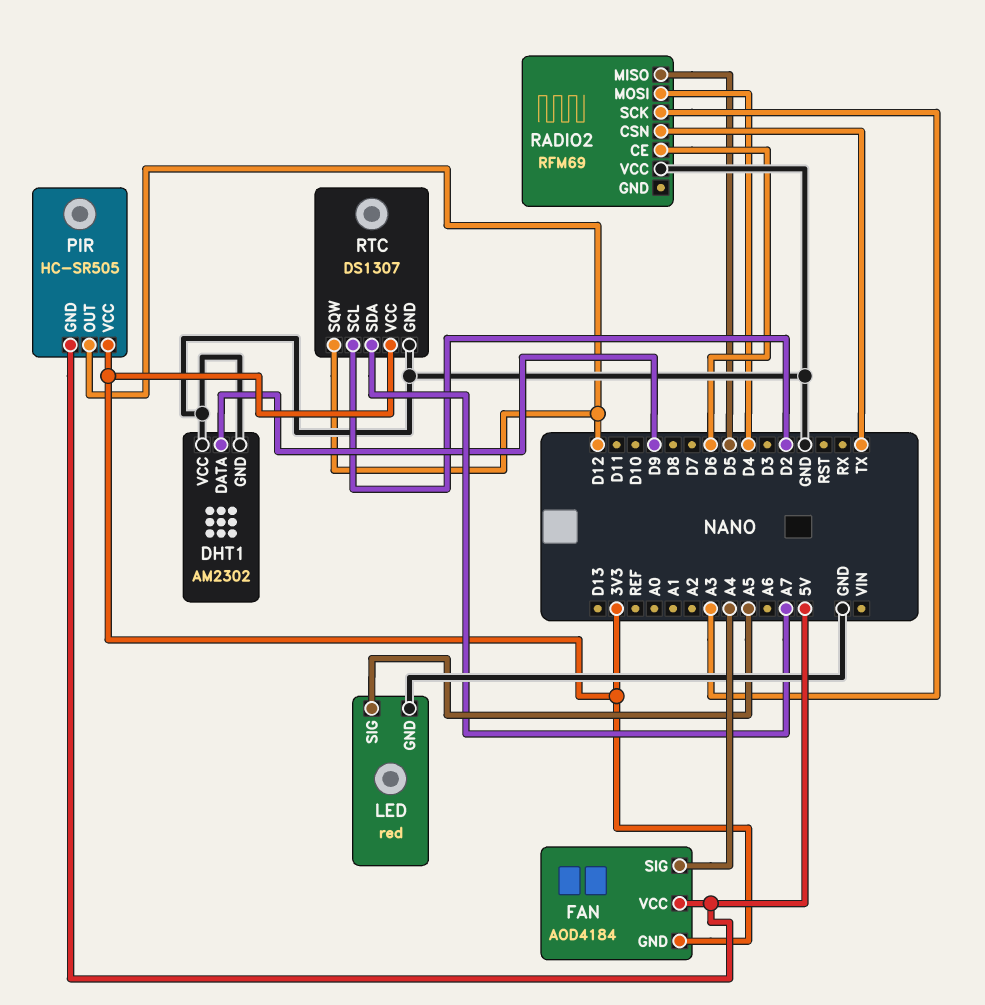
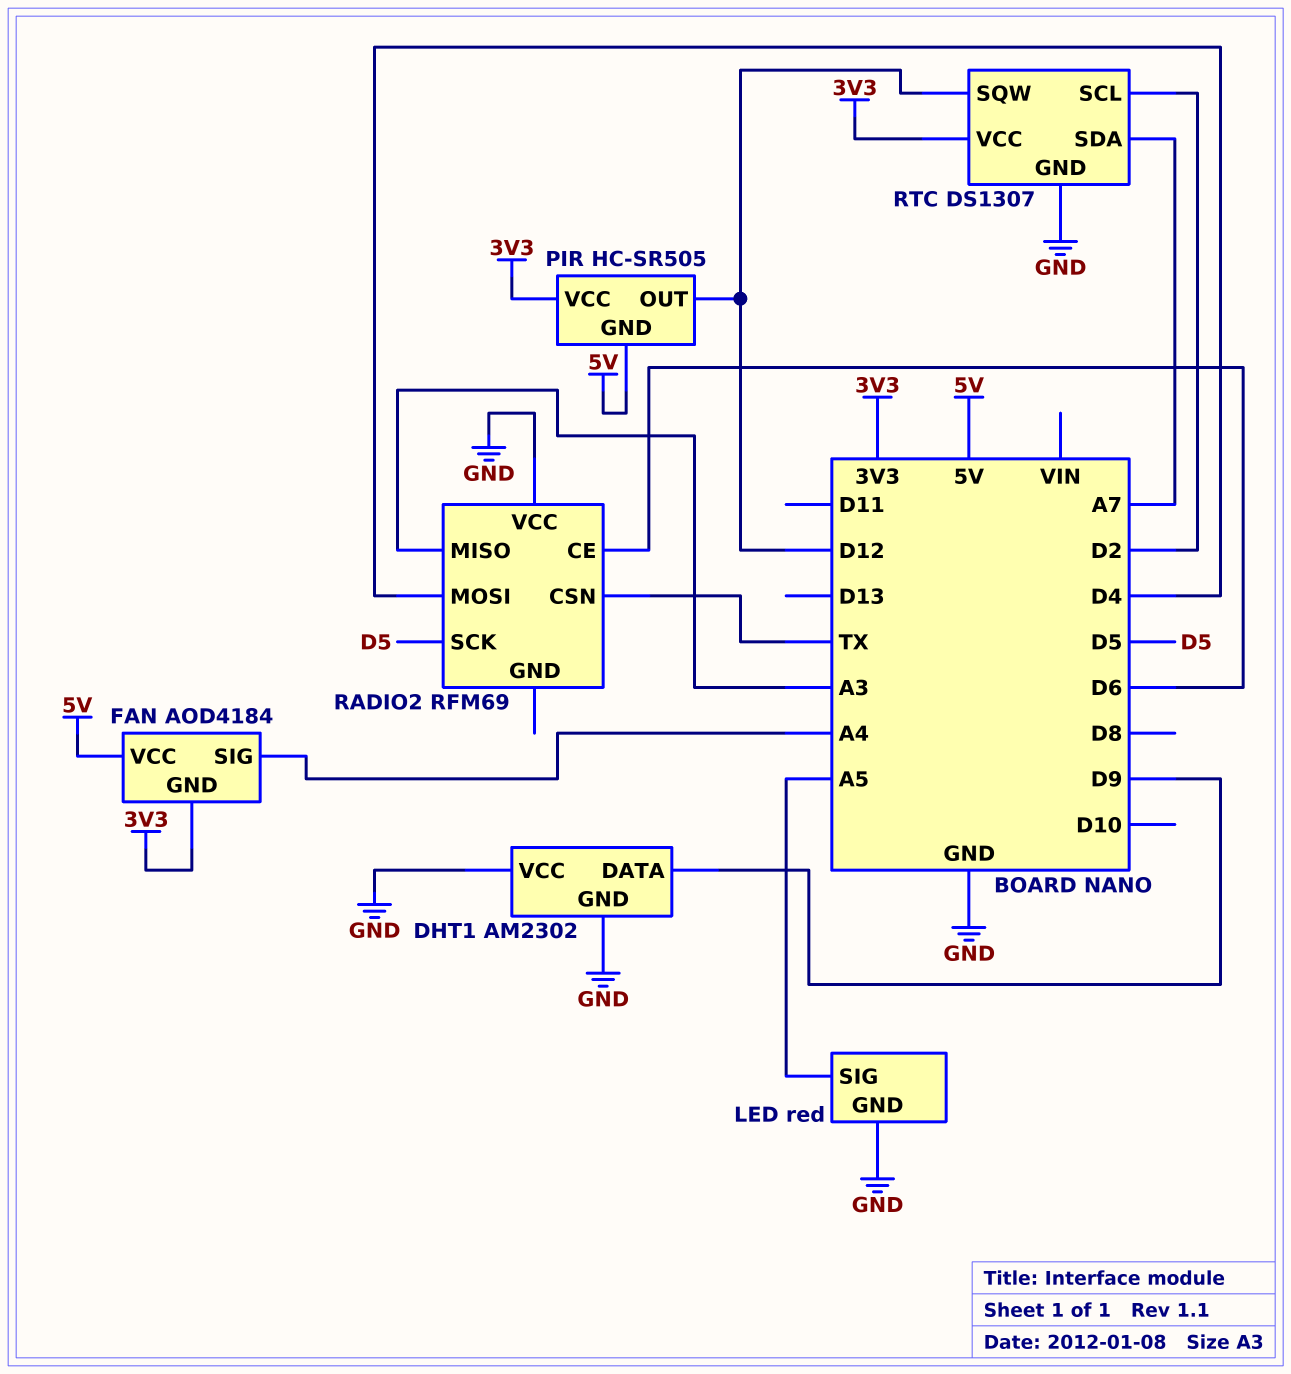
RADIO2 pin MISO: D5 -> A3
RADIO2 pin SCK: A3 -> D5

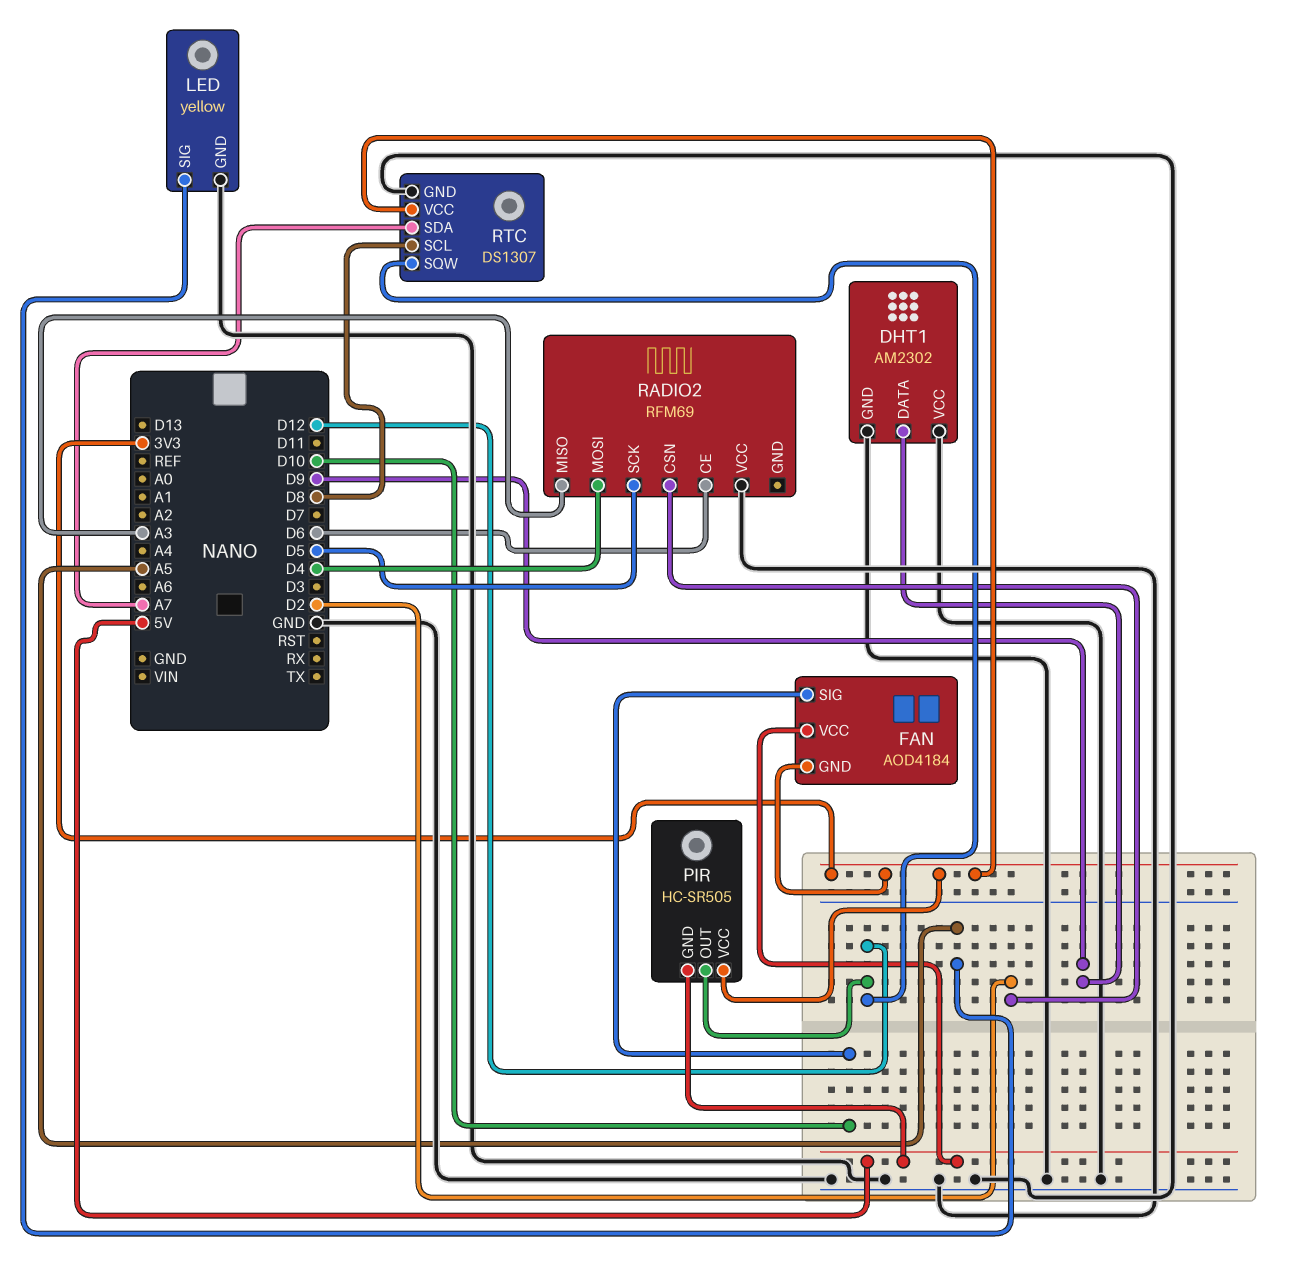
FAN pin SIG: A4 -> D10
LED: red -> yellow
RADIO2 pin CSN: TX -> D2
RTC pin SCL: D2 -> D8

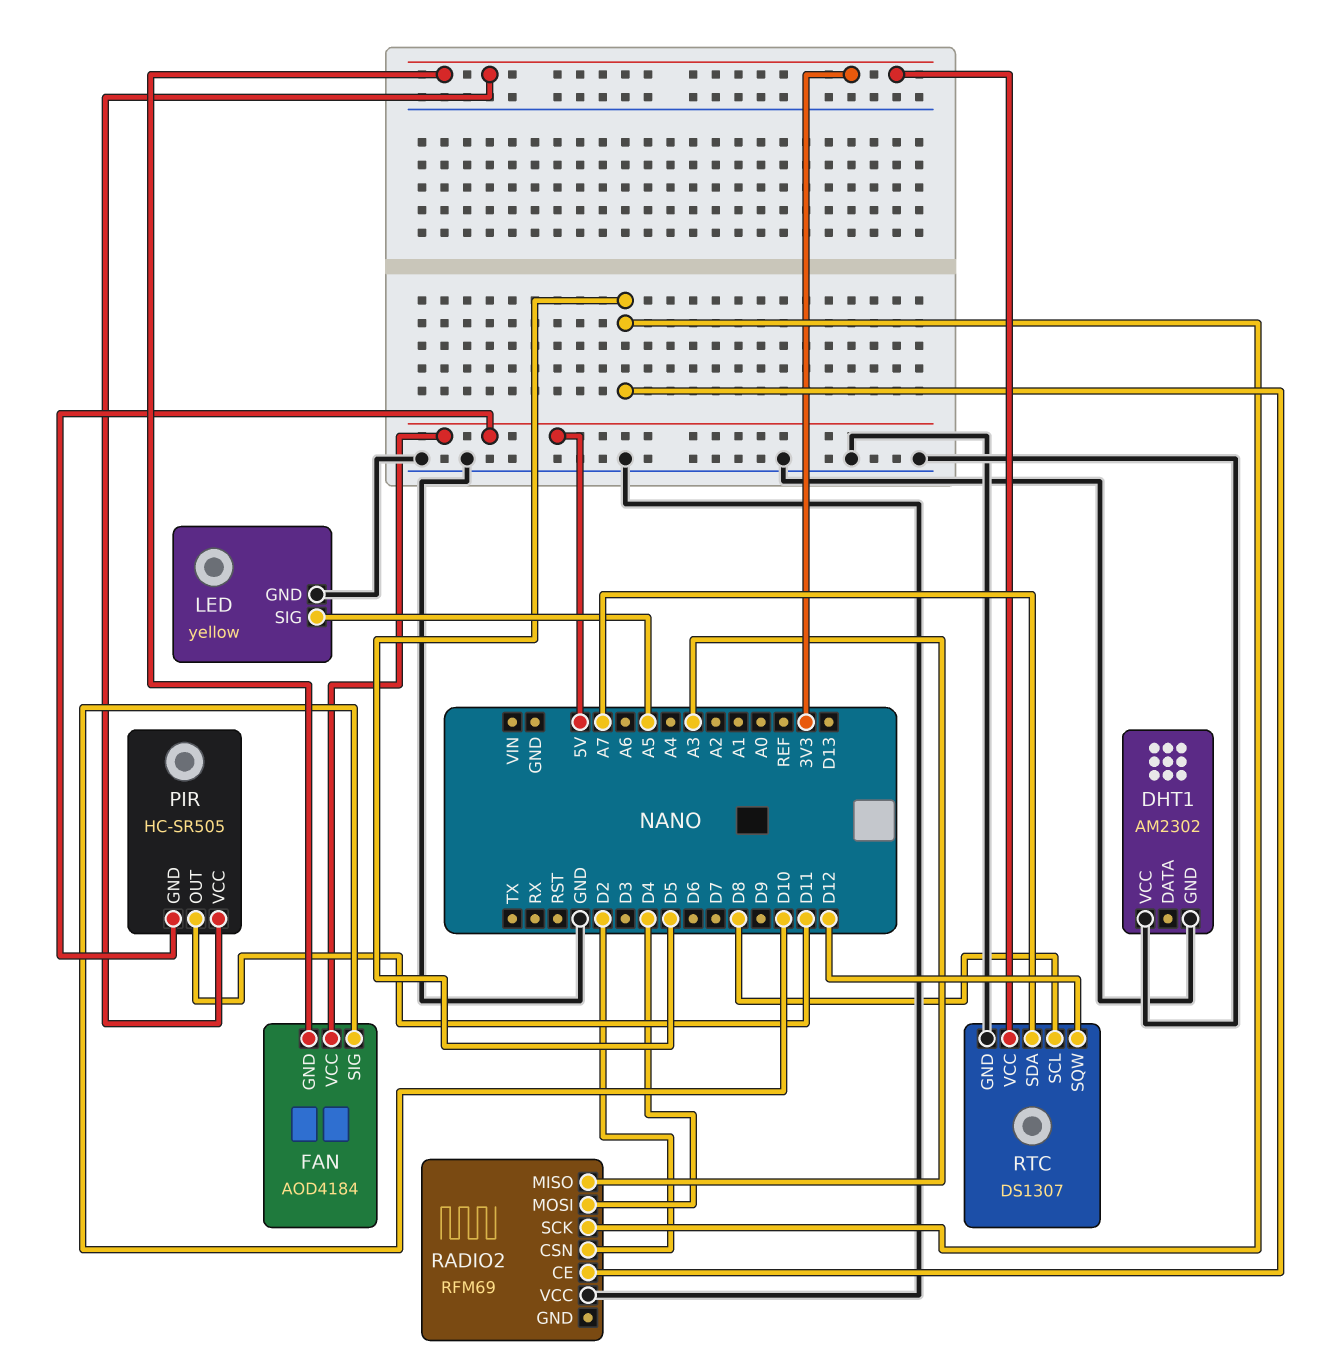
DHT1 pin DATA: D9 -> none
PIR pin OUT: D12 -> D11
RADIO2 pin CE: D6 -> D5

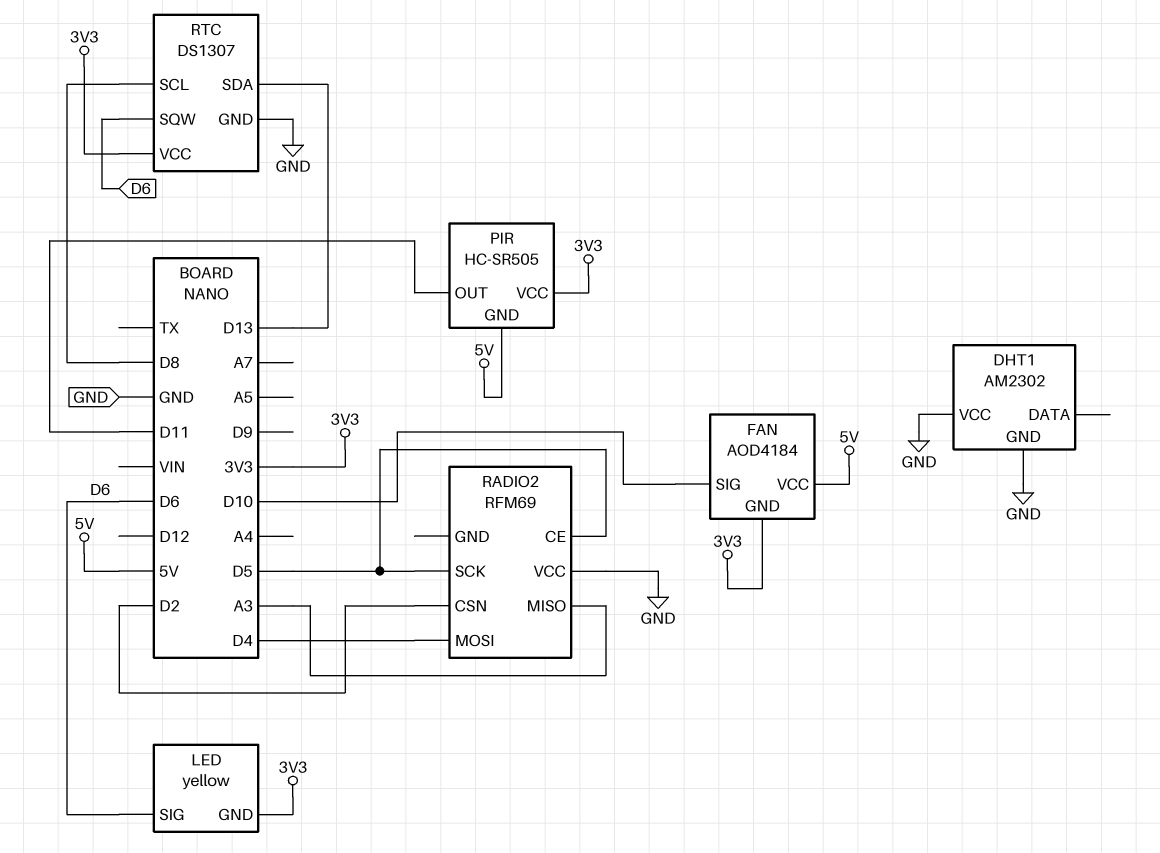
LED pin GND: GND -> 3V3
LED pin SIG: A5 -> D6
RTC pin SDA: A7 -> D13
RTC pin SQW: D12 -> D6

